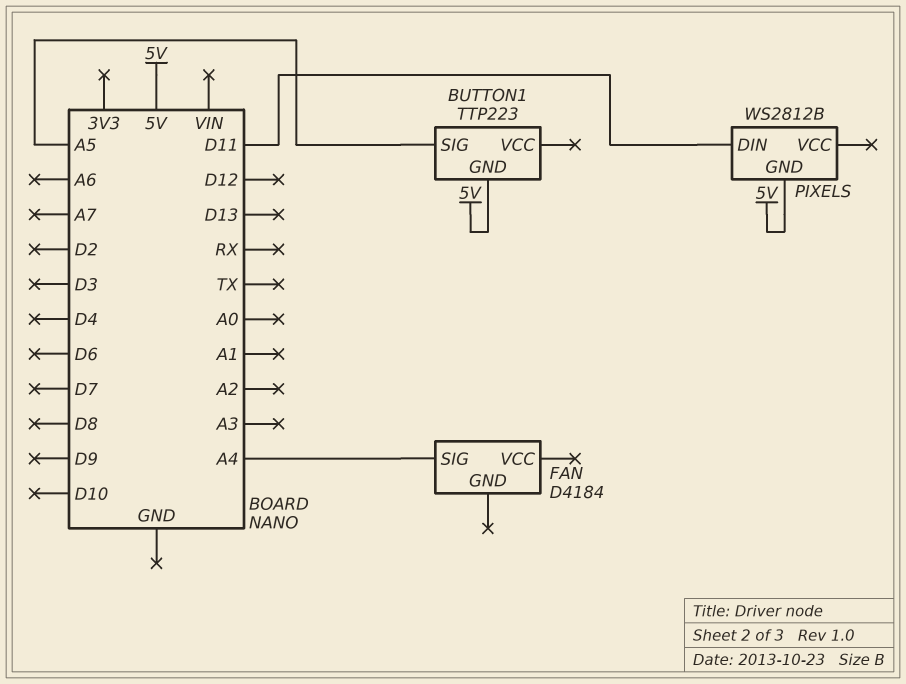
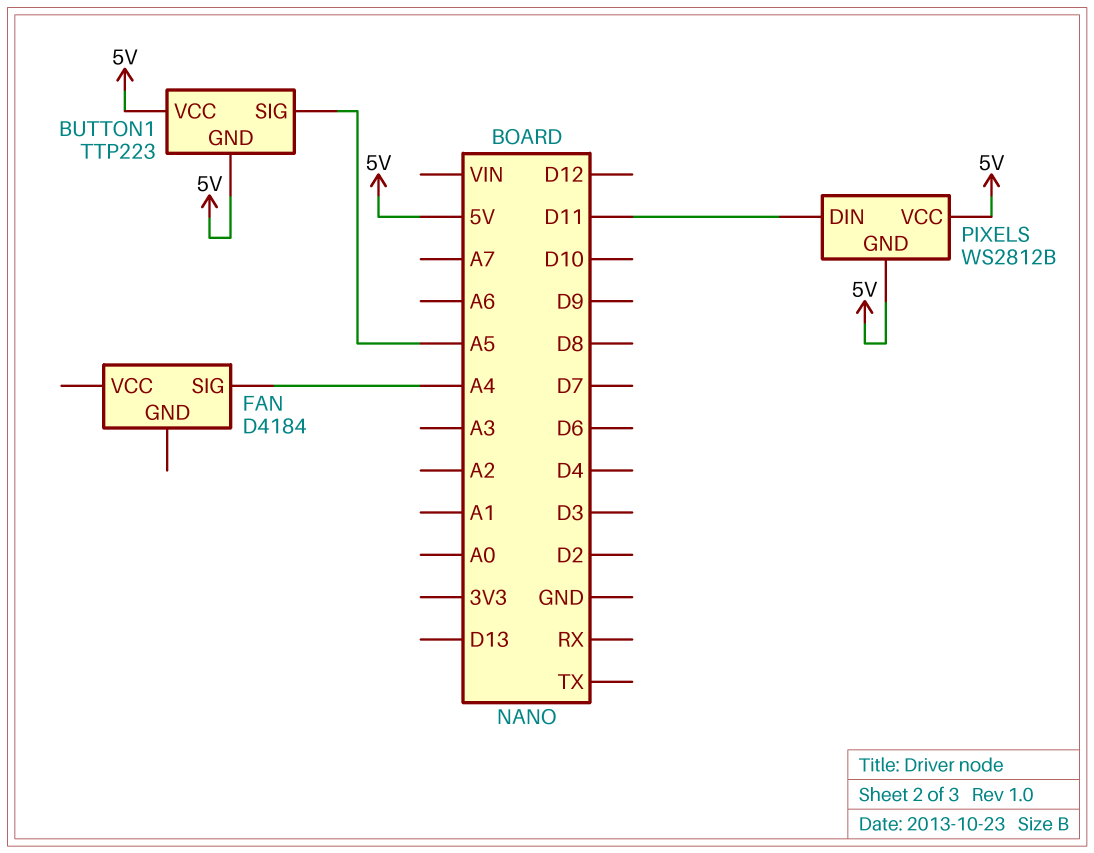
BUTTON1 pin VCC: none -> 5V
PIXELS pin VCC: none -> 5V

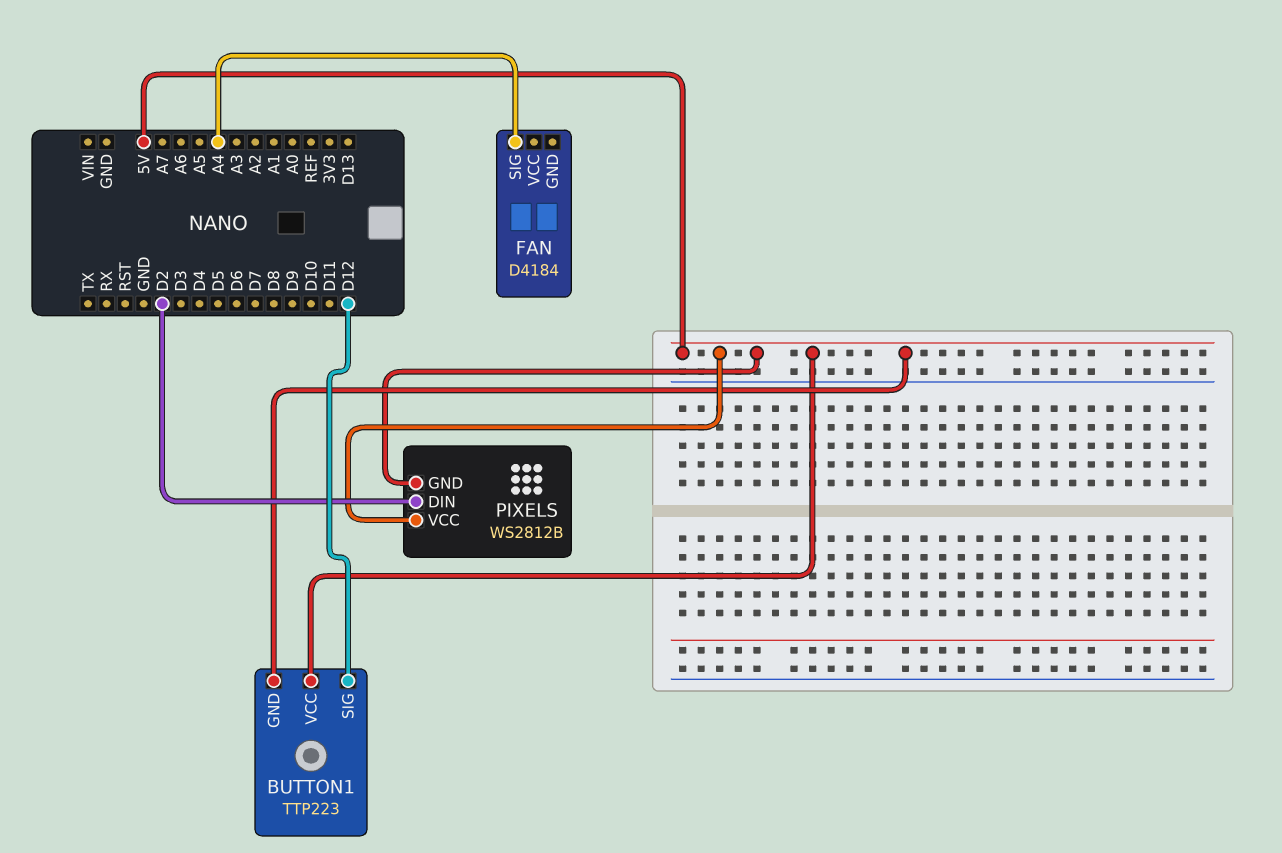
BUTTON1 pin SIG: A5 -> D12
PIXELS pin DIN: D11 -> D2

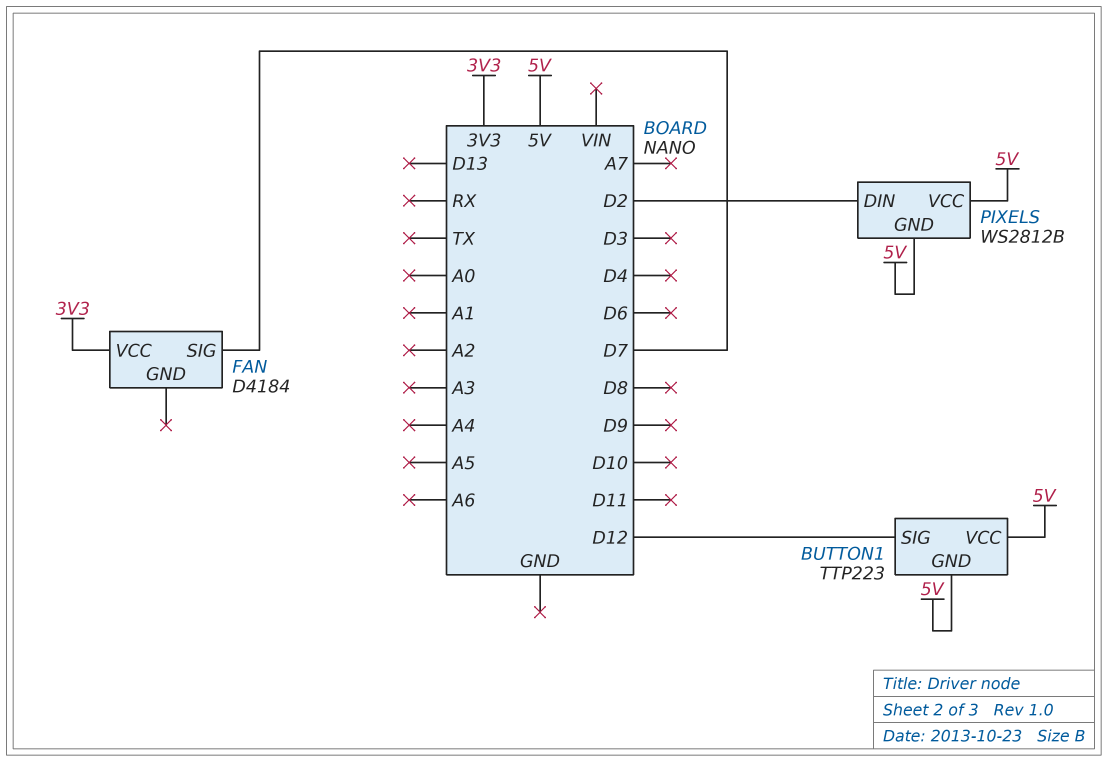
FAN pin SIG: A4 -> D7
FAN pin VCC: none -> 3V3

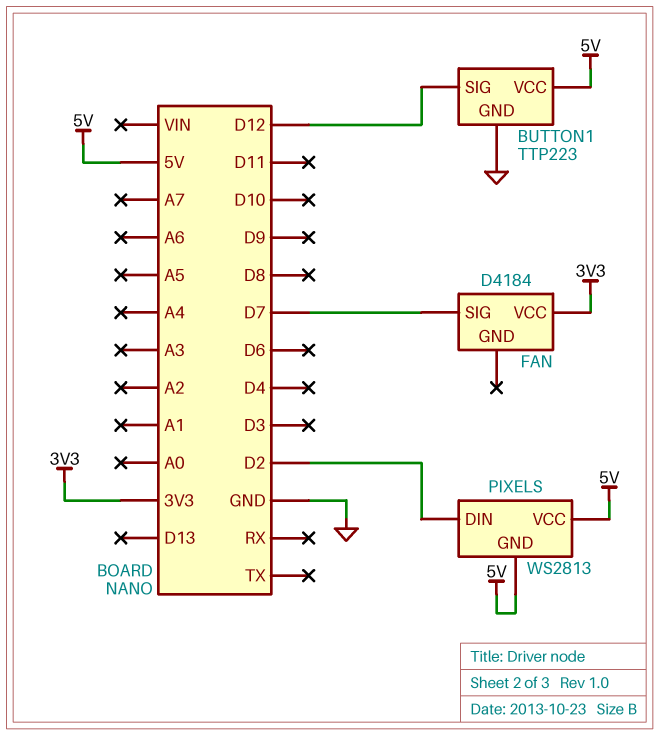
BUTTON1 pin GND: 5V -> GND
PIXELS: WS2812B -> WS2813

